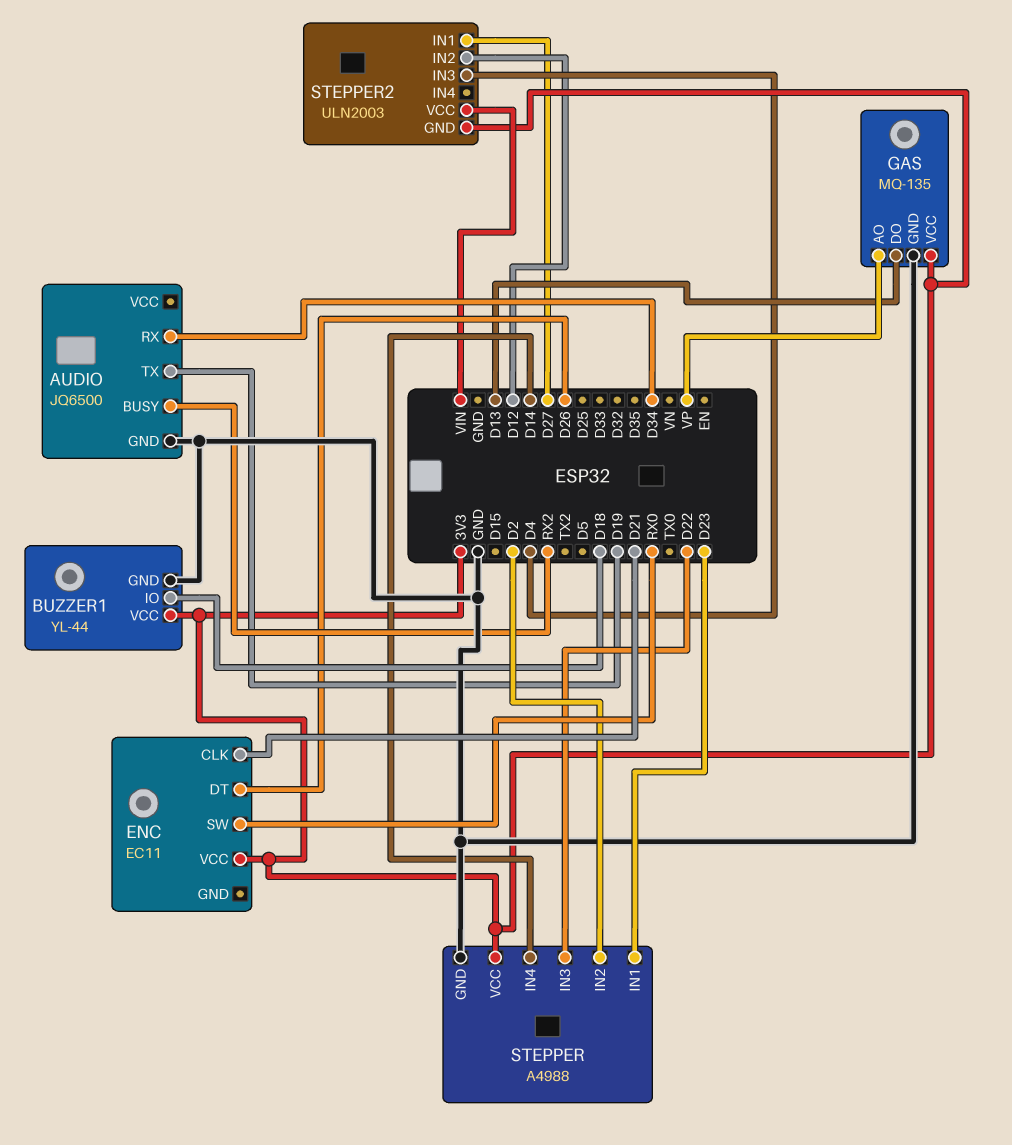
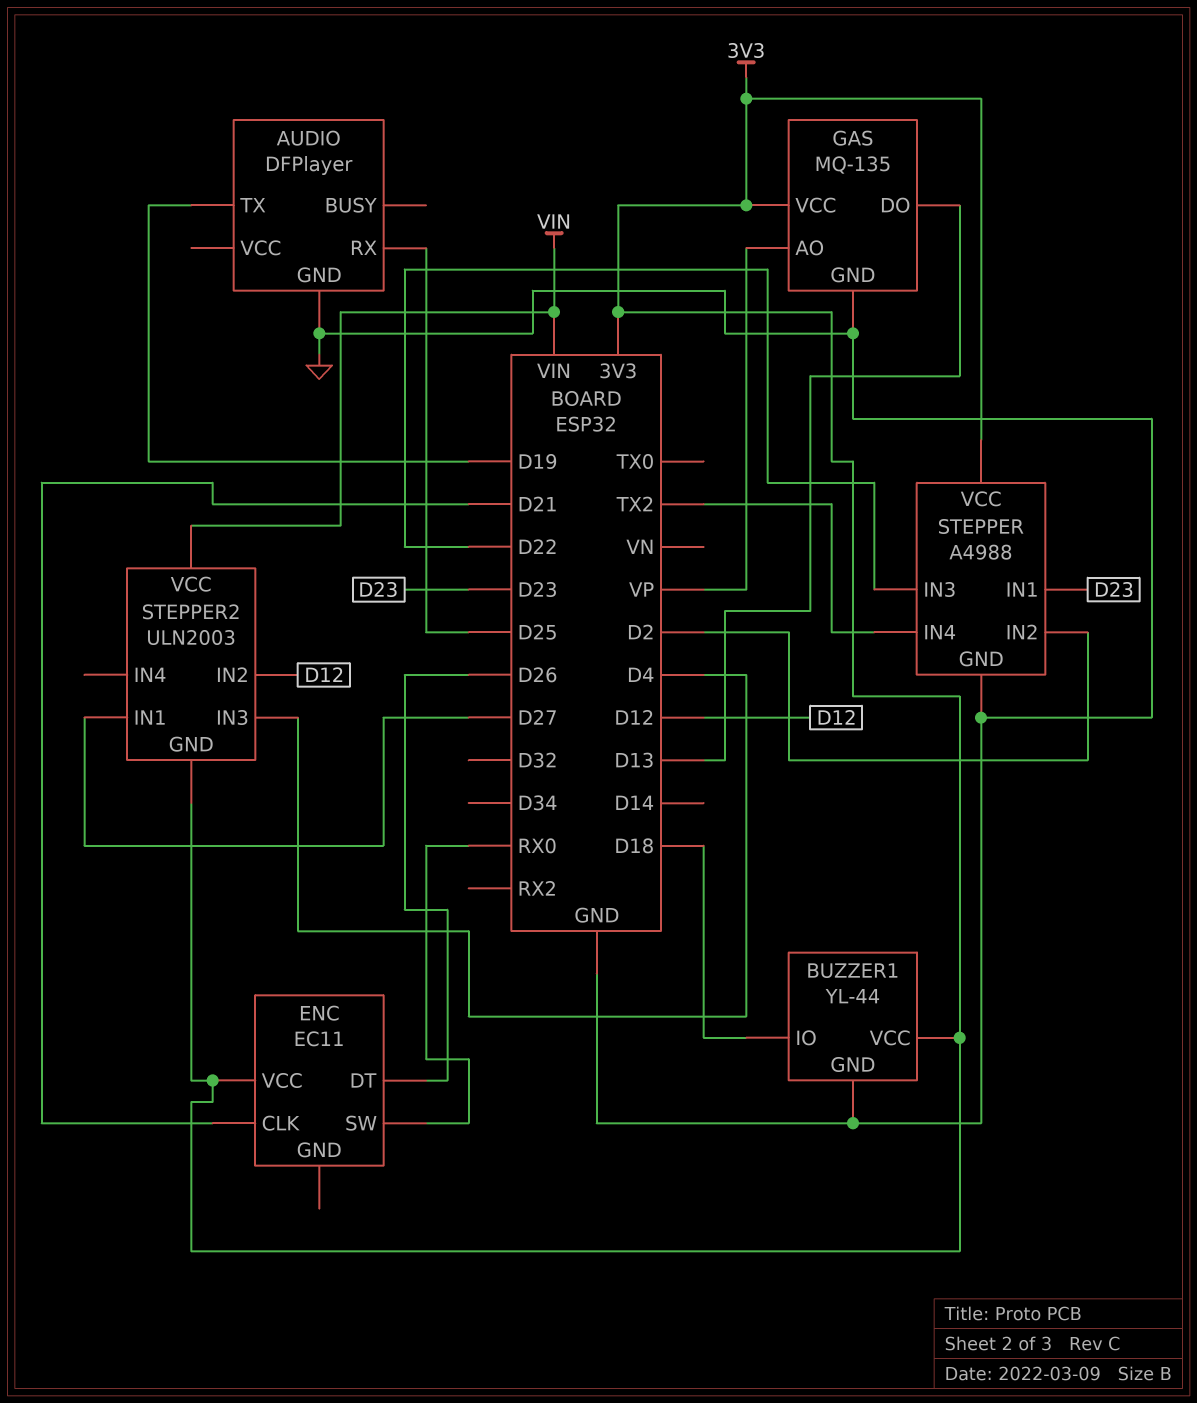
AUDIO: JQ6500 -> DFPlayer
AUDIO pin BUSY: RX2 -> none
AUDIO pin RX: D34 -> D25
STEPPER pin IN4: D14 -> TX2

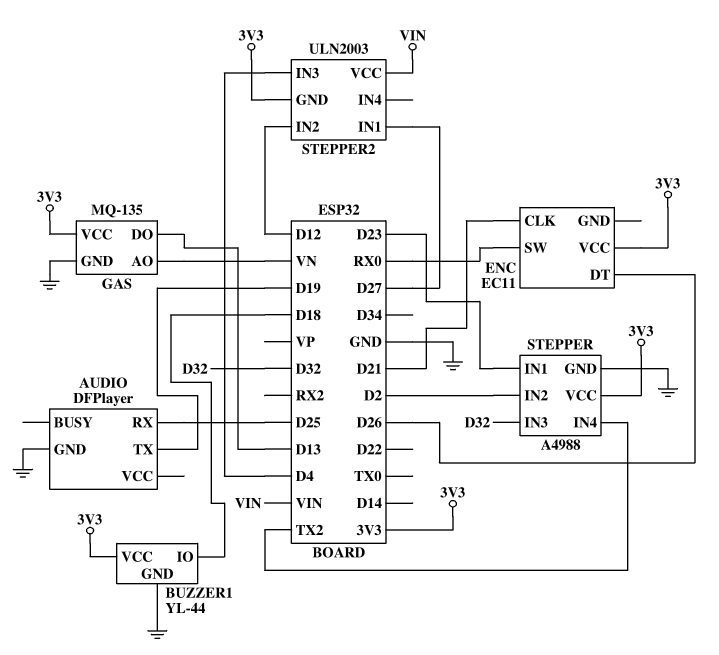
GAS pin AO: VP -> VN
STEPPER pin IN3: D22 -> D32

